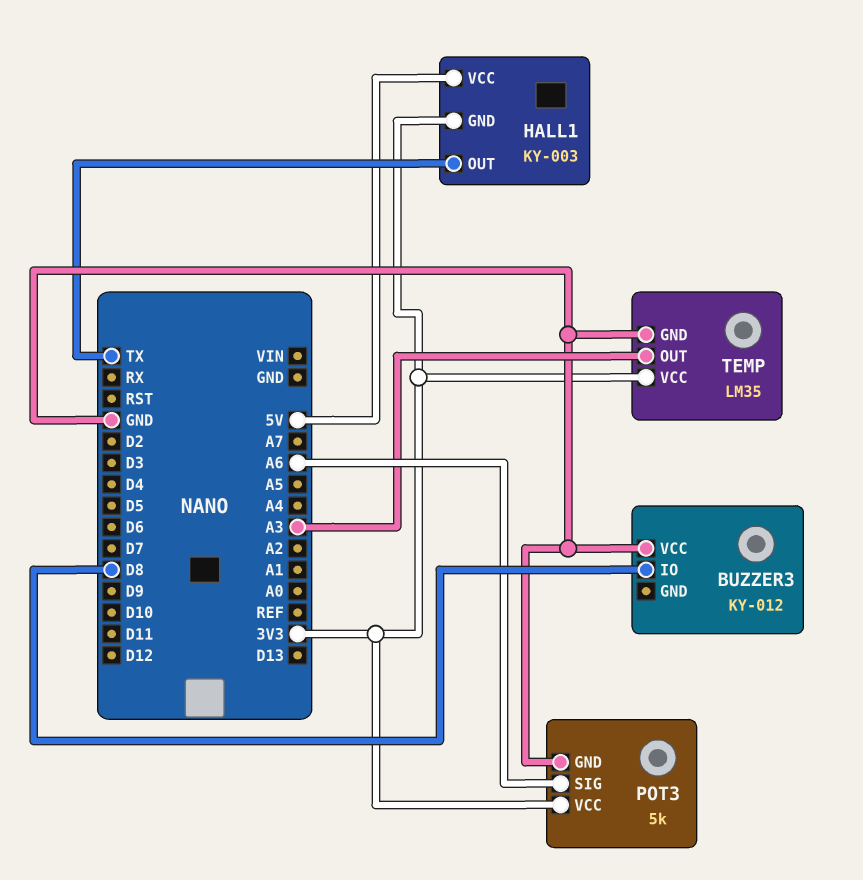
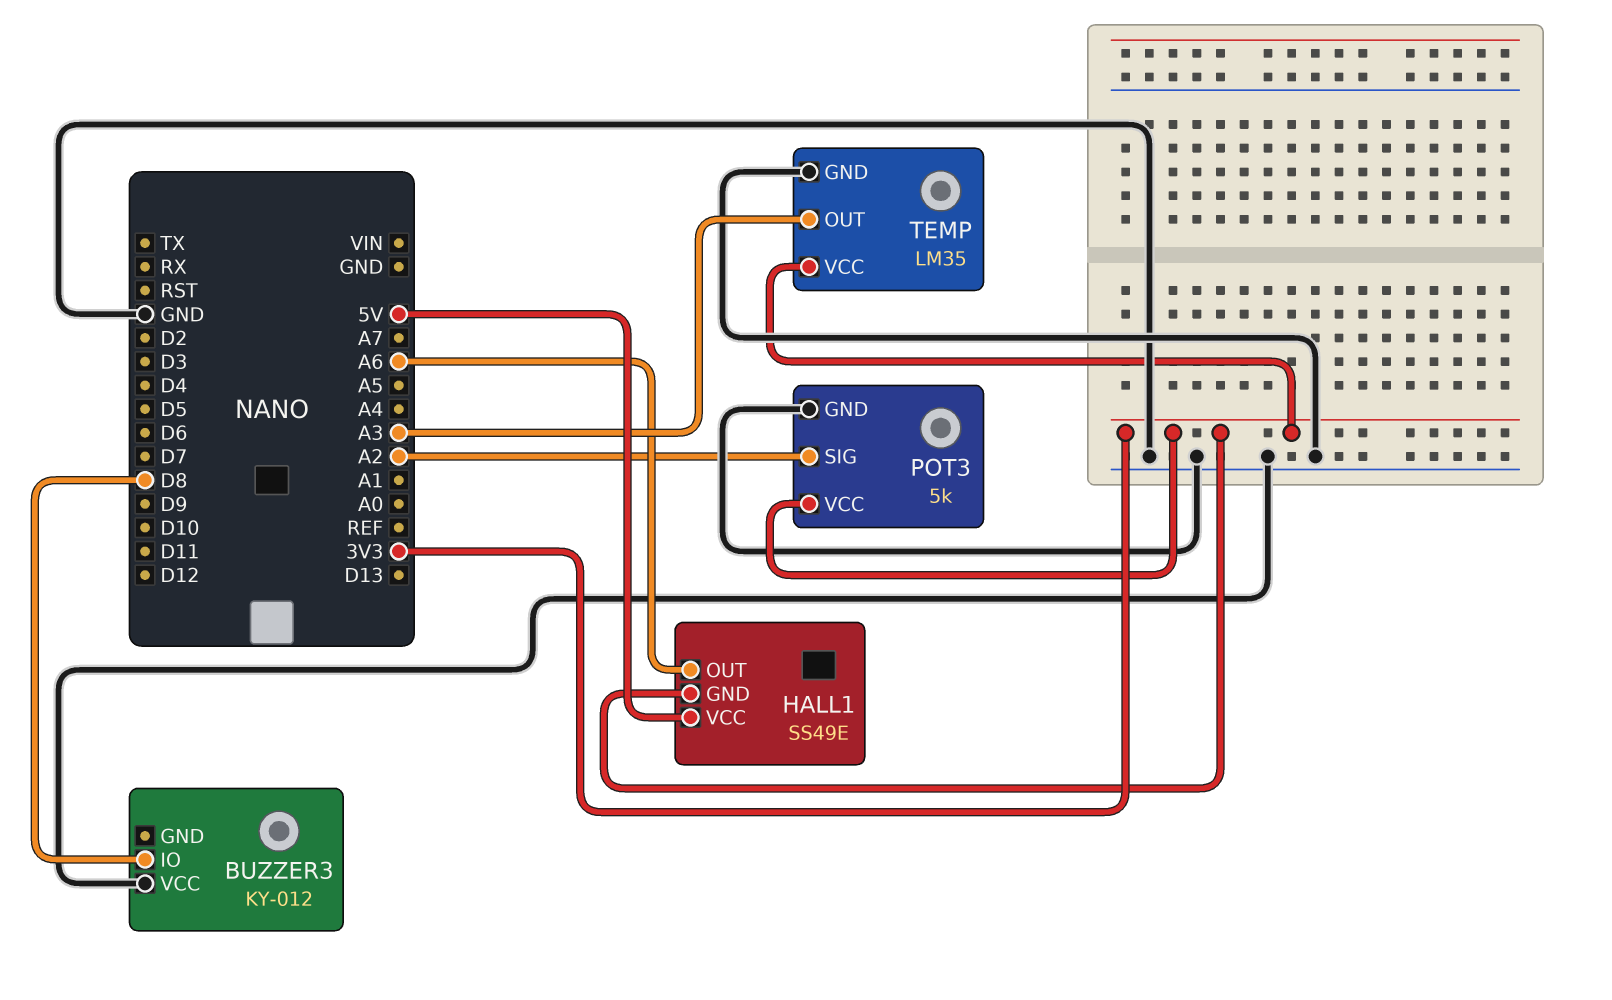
HALL1: KY-003 -> SS49E
HALL1 pin OUT: TX -> A6
POT3 pin SIG: A6 -> A2

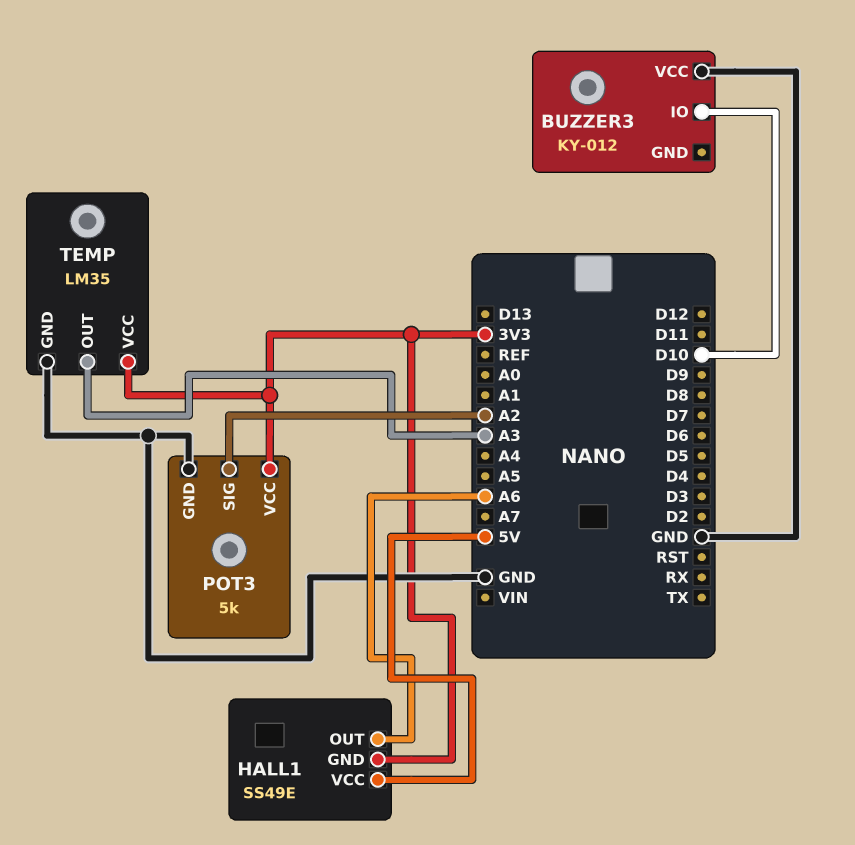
BUZZER3 pin IO: D8 -> D10

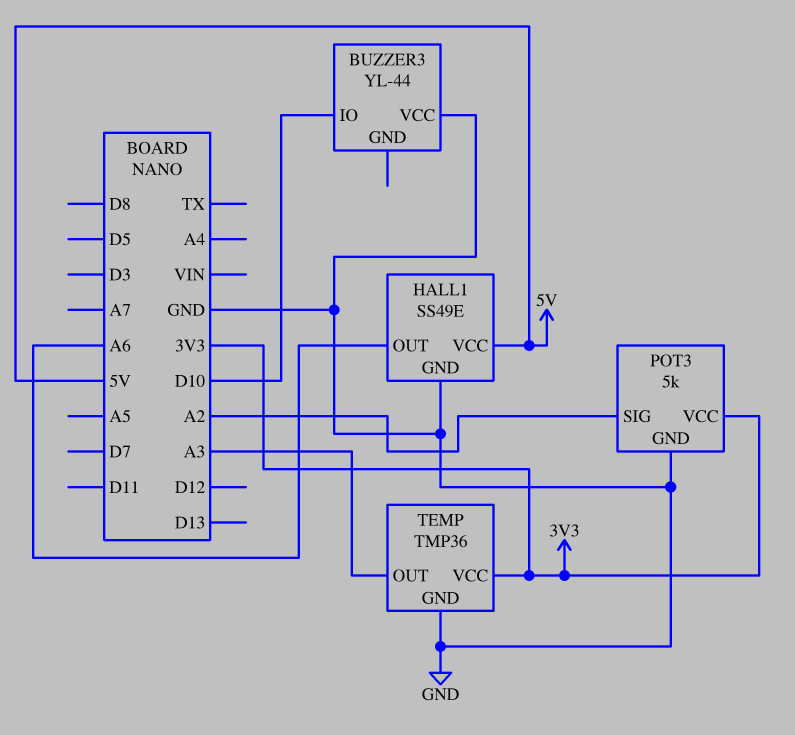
BUZZER3: KY-012 -> YL-44
HALL1 pin GND: 3V3 -> GND
TEMP: LM35 -> TMP36

